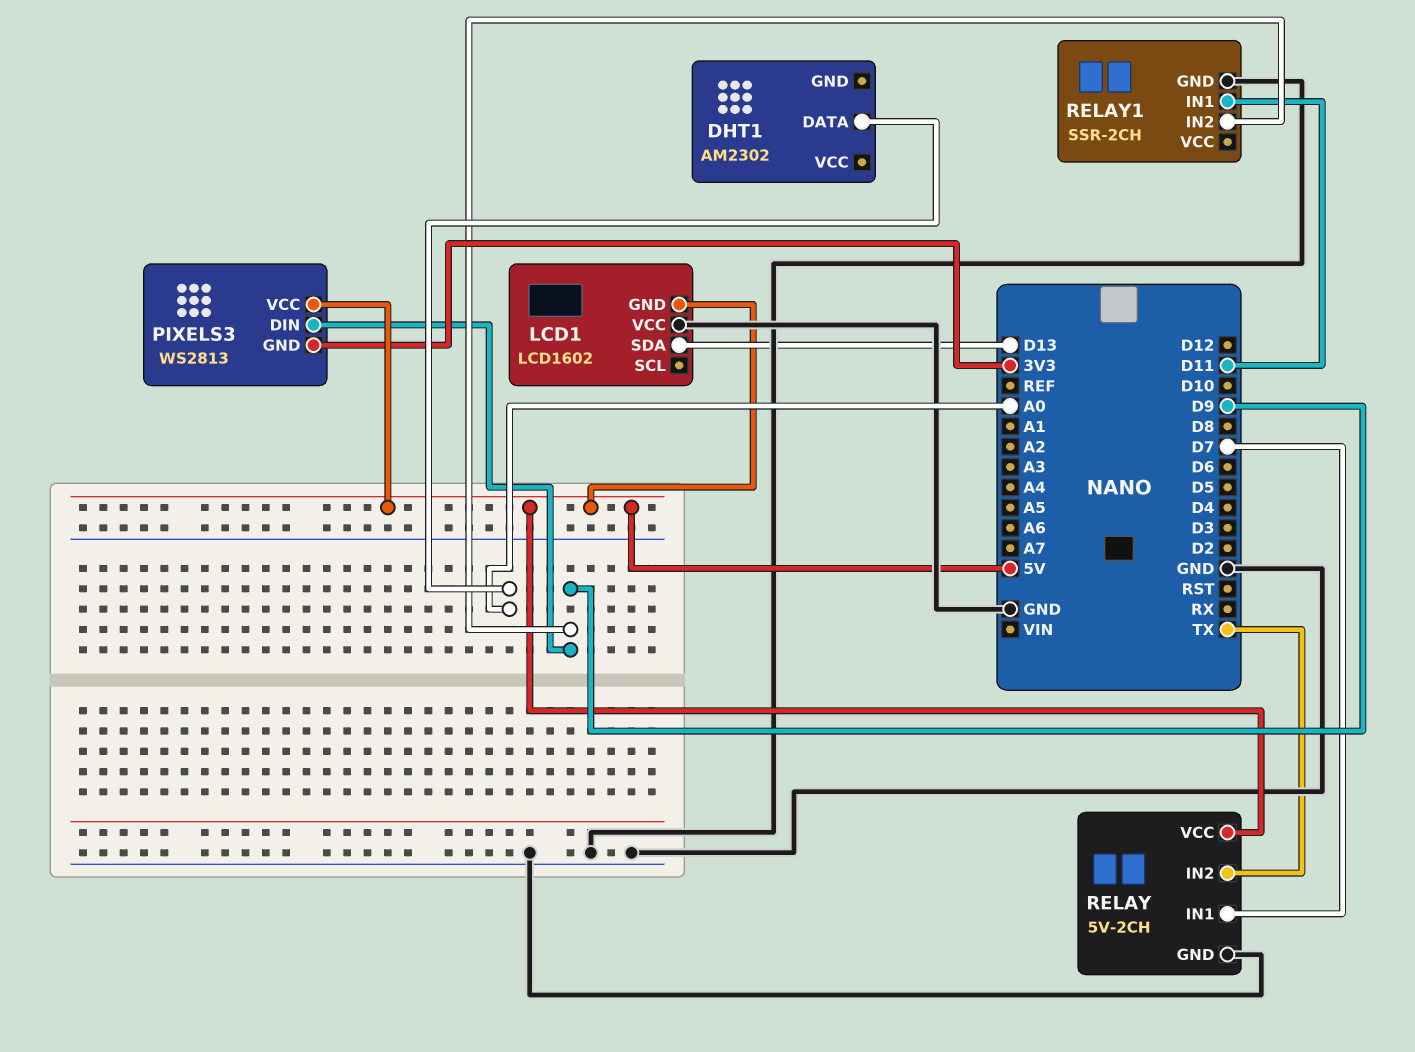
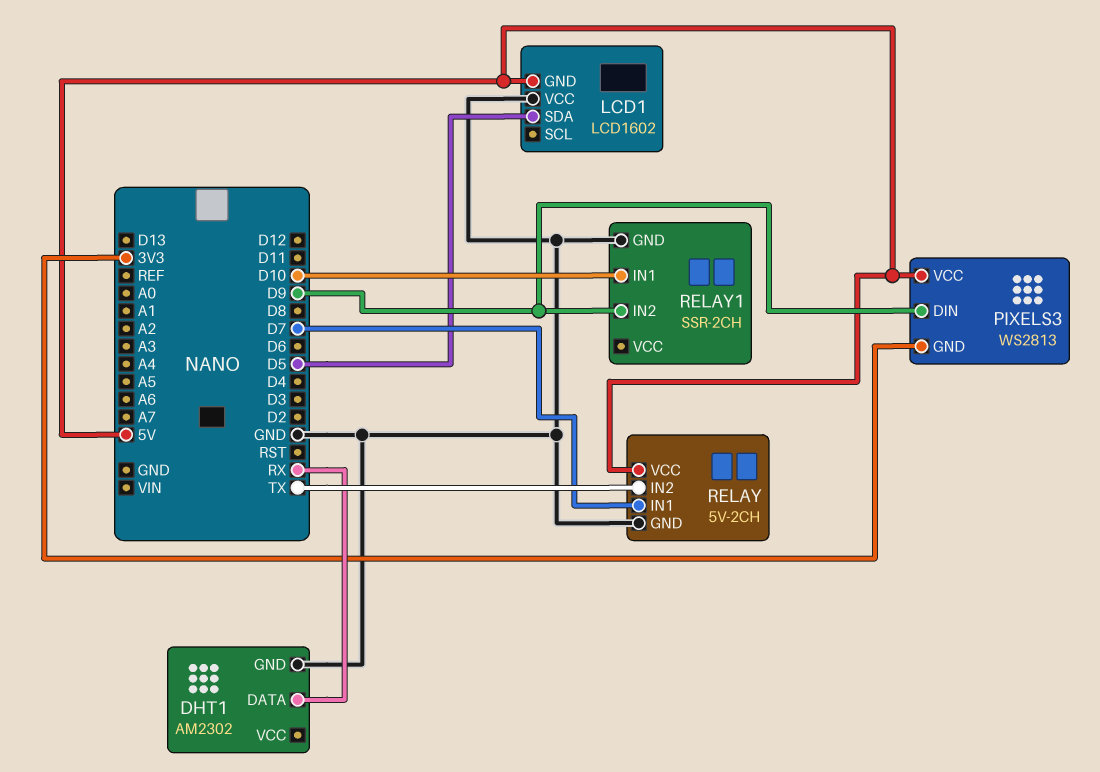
DHT1 pin DATA: A0 -> RX
DHT1 pin GND: none -> GND
LCD1 pin SDA: D13 -> D5
RELAY1 pin IN1: D11 -> D10

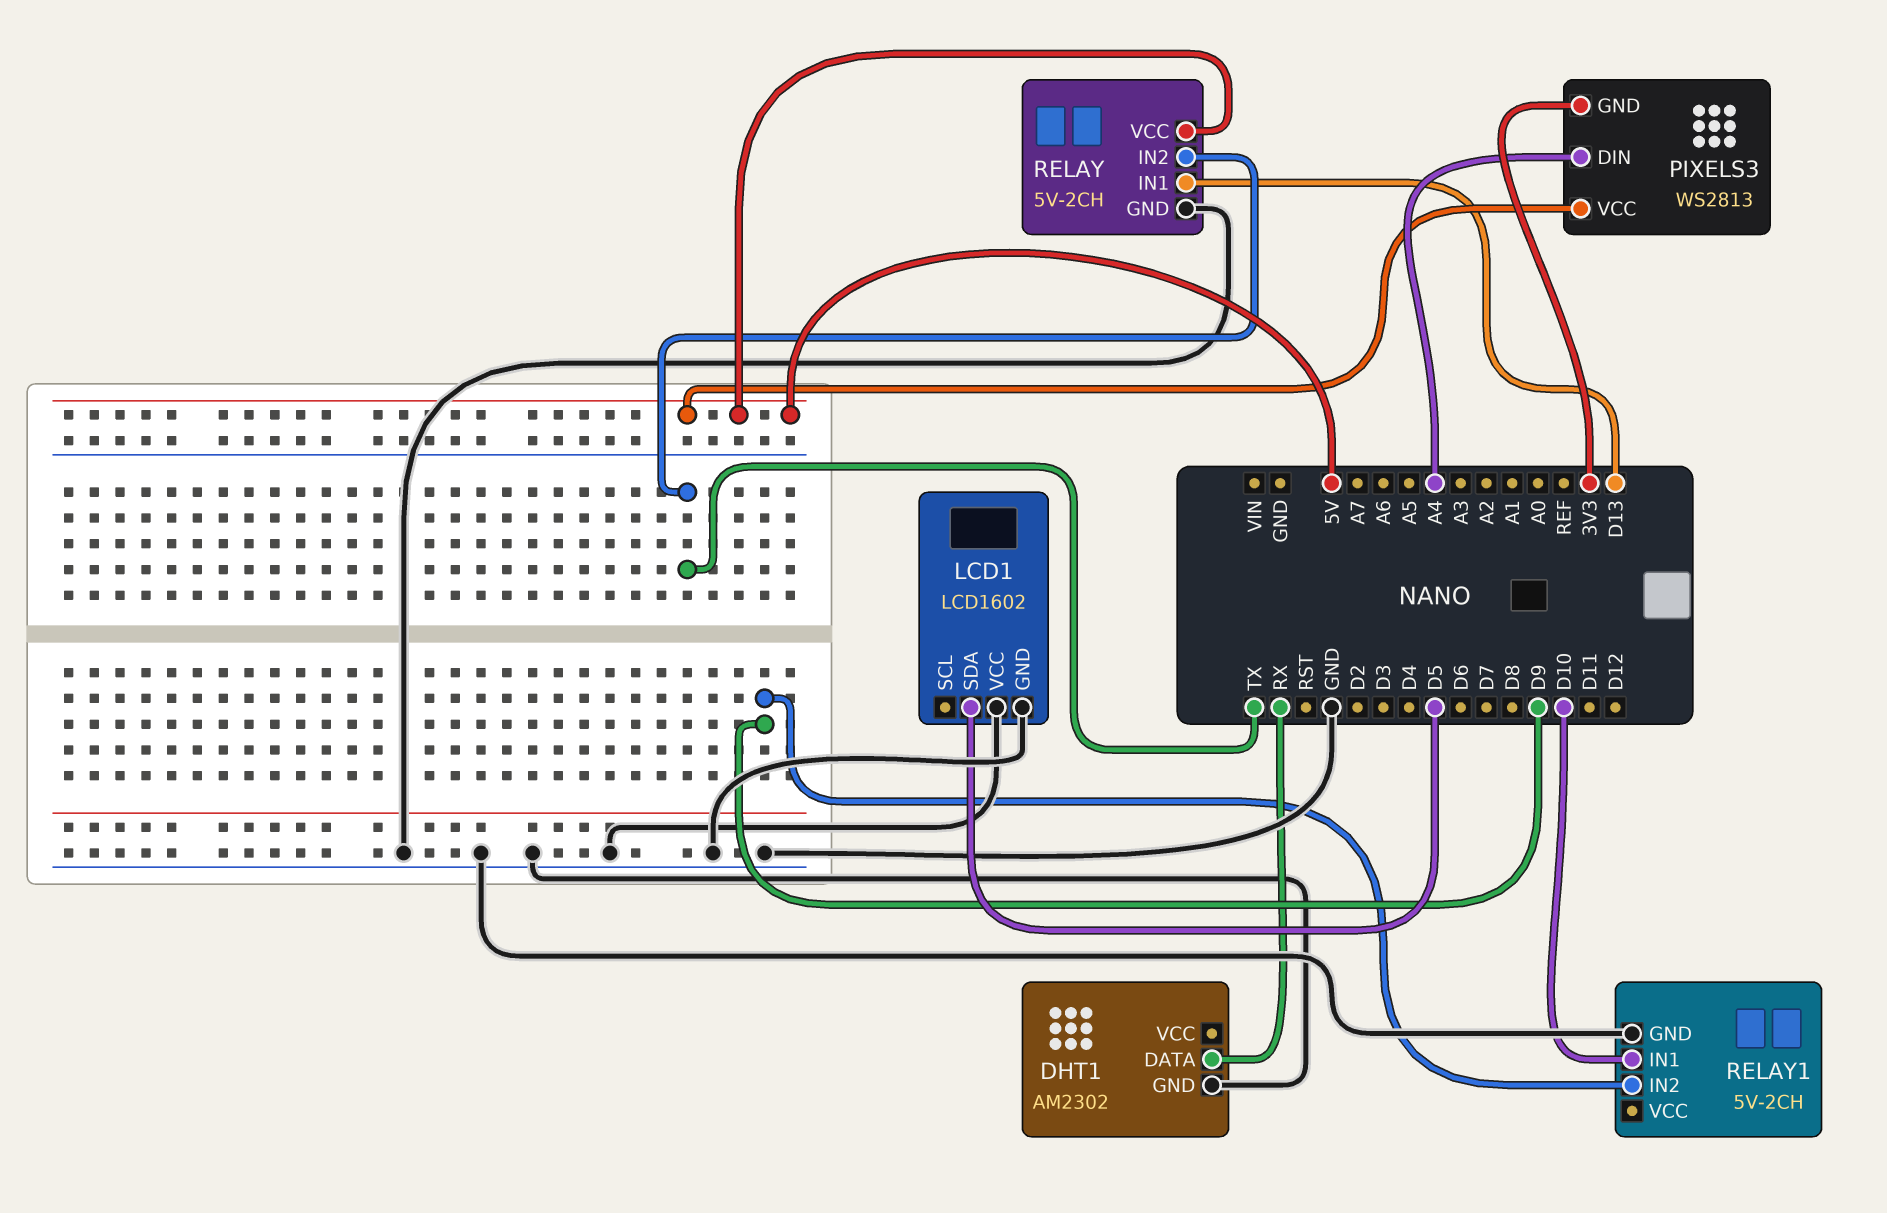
LCD1 pin GND: 5V -> GND
PIXELS3 pin DIN: D9 -> A4
RELAY pin IN1: D7 -> D13
RELAY1: SSR-2CH -> 5V-2CH

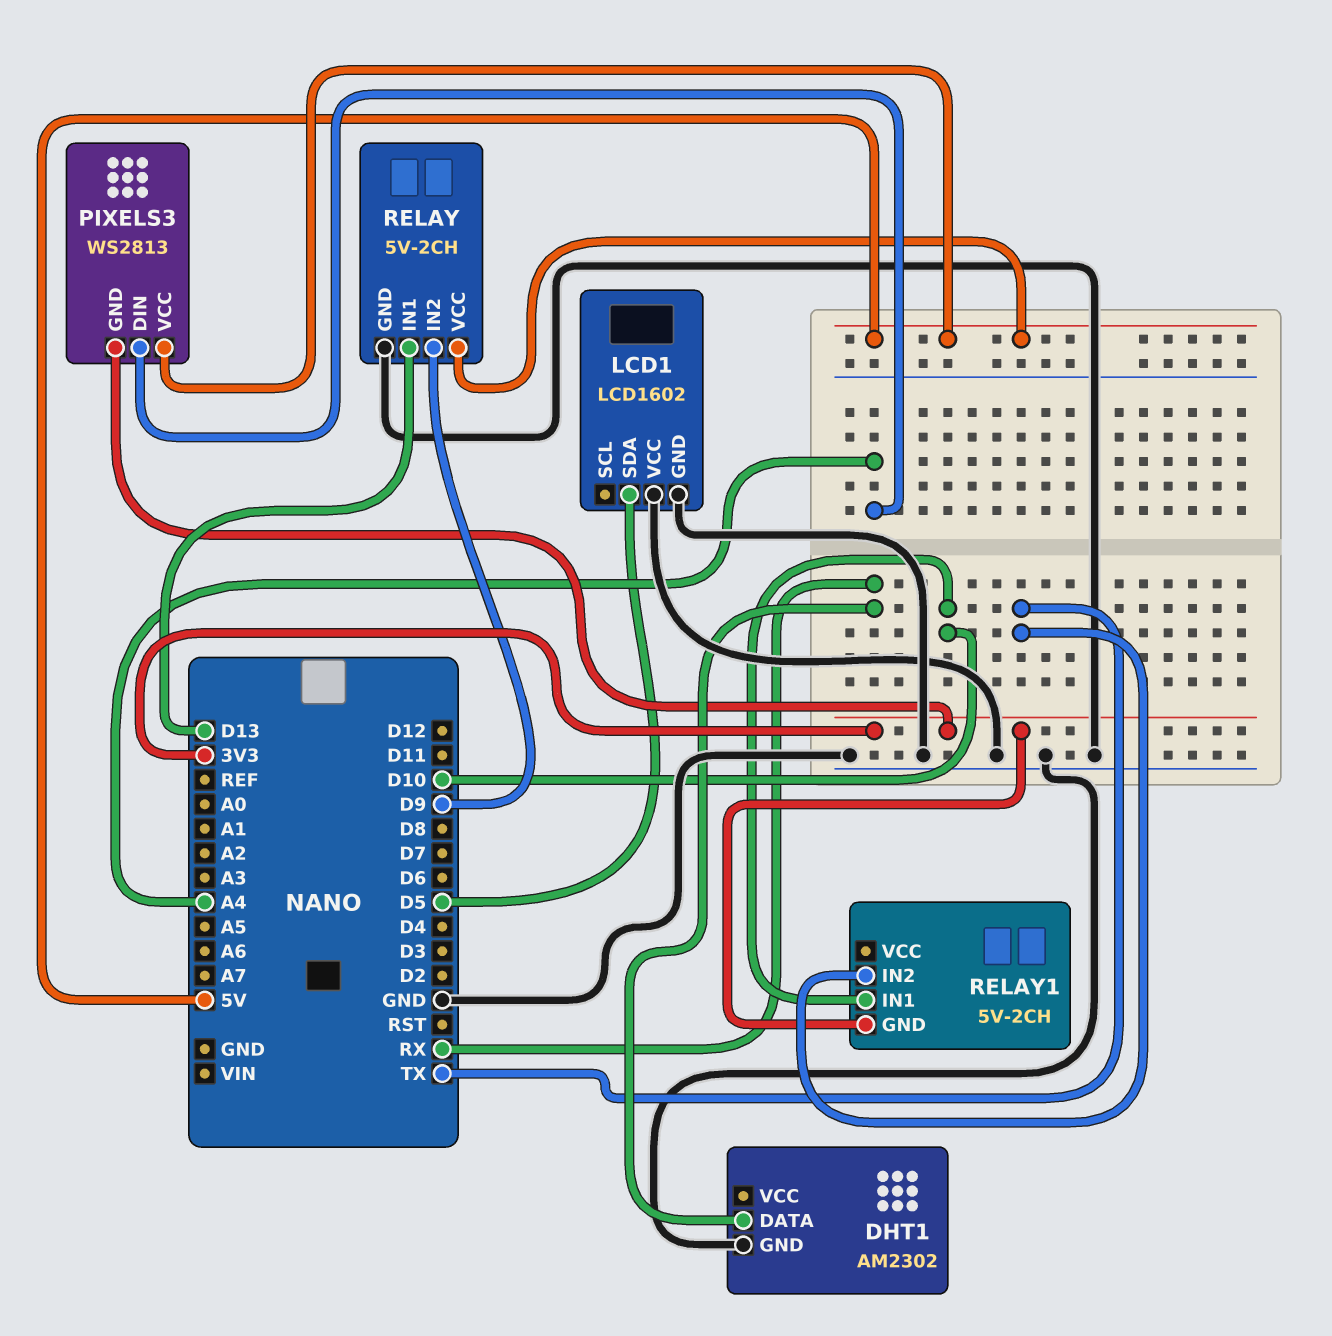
RELAY pin IN2: TX -> D9
RELAY1 pin GND: GND -> 3V3
RELAY1 pin IN2: D9 -> TX

